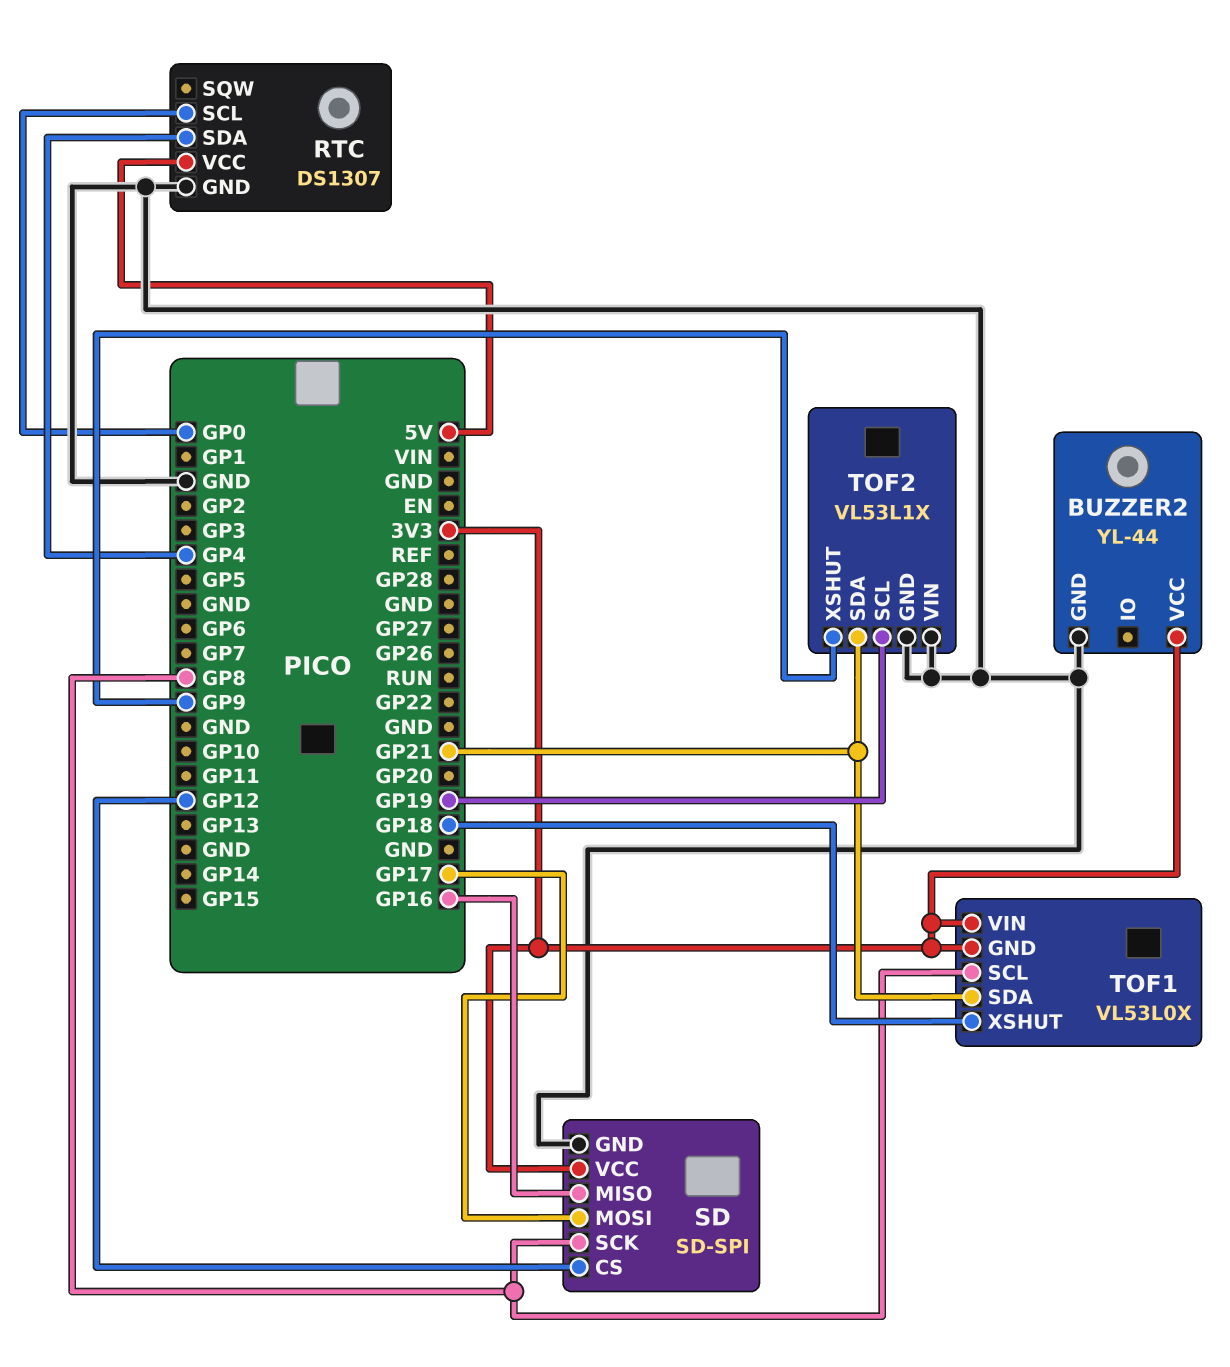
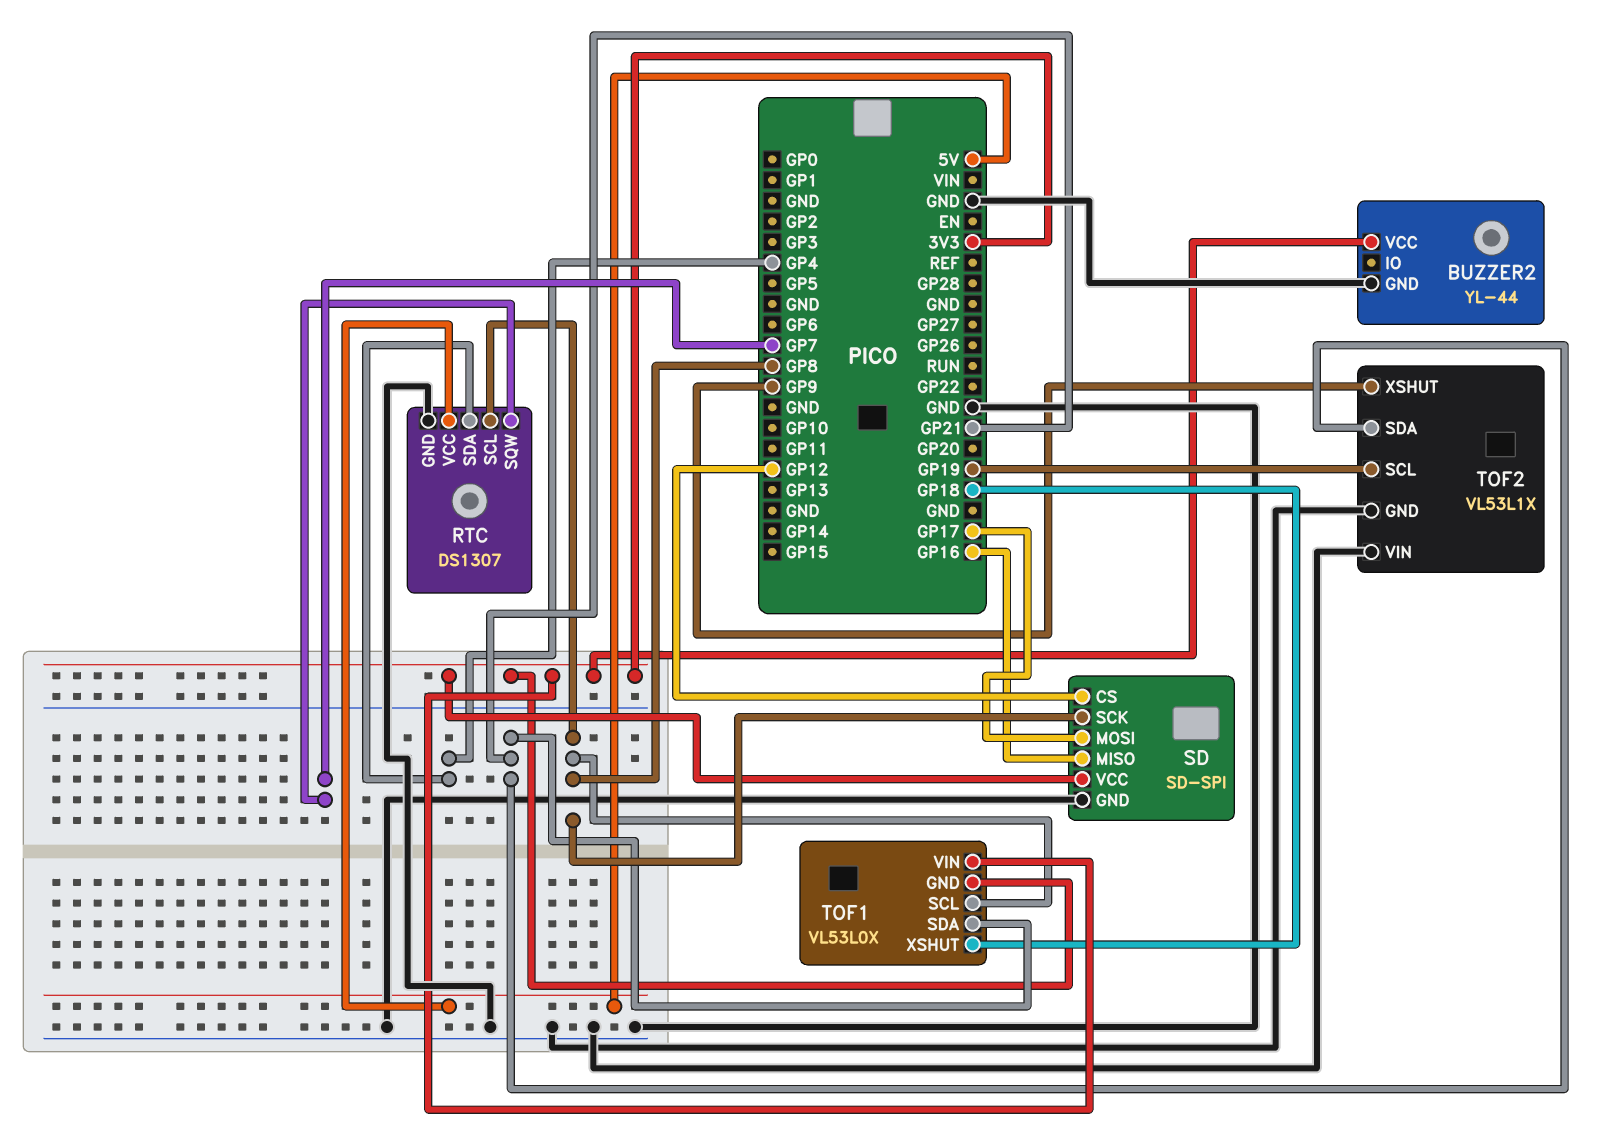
RTC pin SCL: GP0 -> GP8
RTC pin SQW: none -> GP7

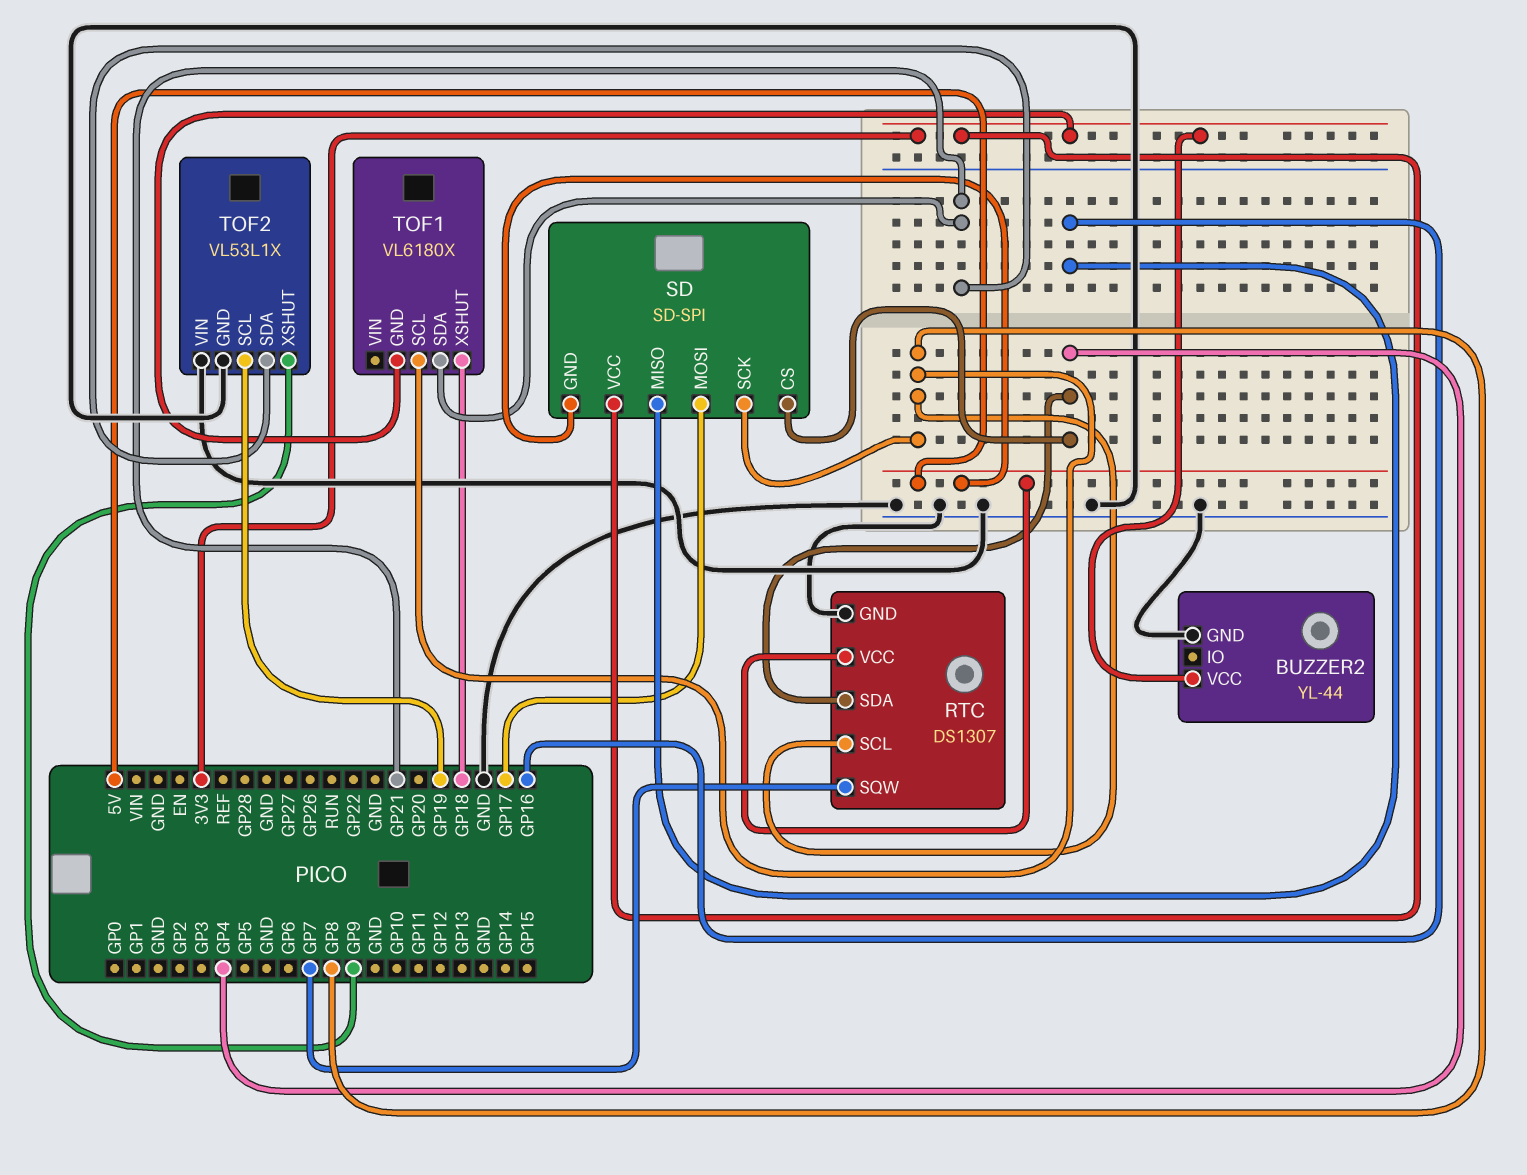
SD pin CS: GP12 -> GP4
SD pin GND: GND -> 5V
TOF1: VL53L0X -> VL6180X
TOF1 pin VIN: 3V3 -> none

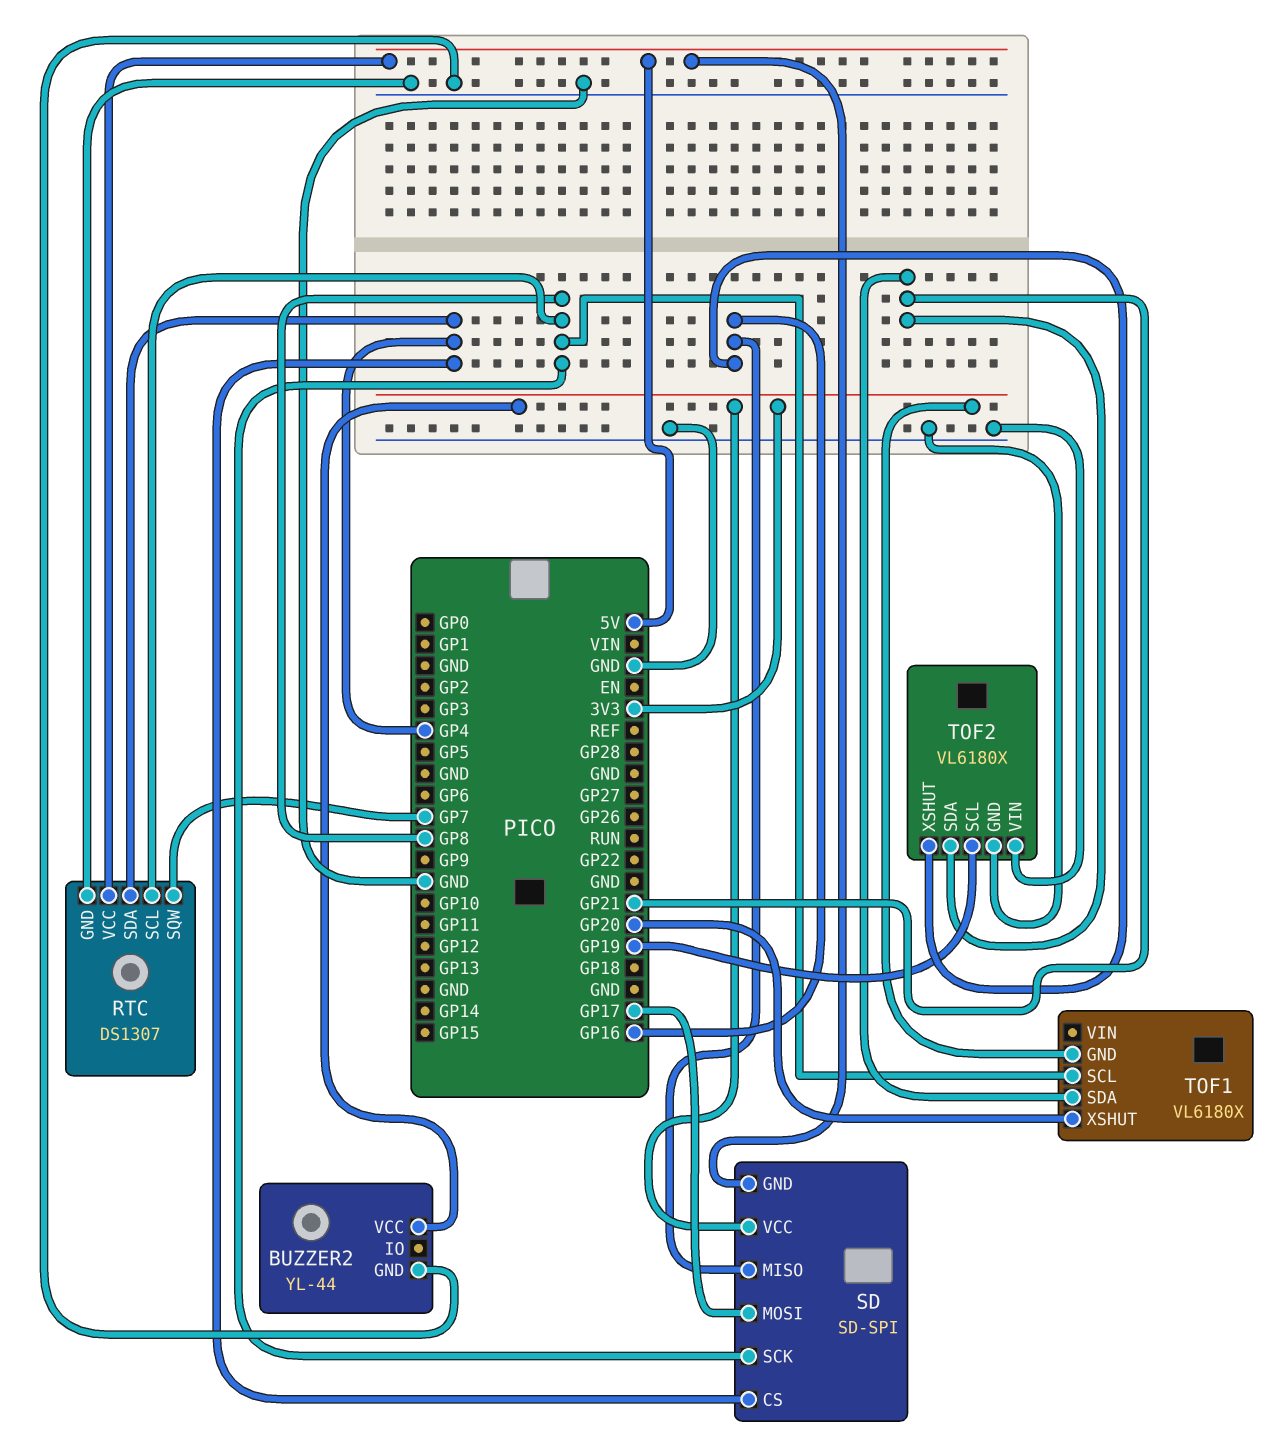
TOF1 pin XSHUT: GP18 -> GP20
TOF2: VL53L1X -> VL6180X
TOF2 pin XSHUT: GP9 -> GP16

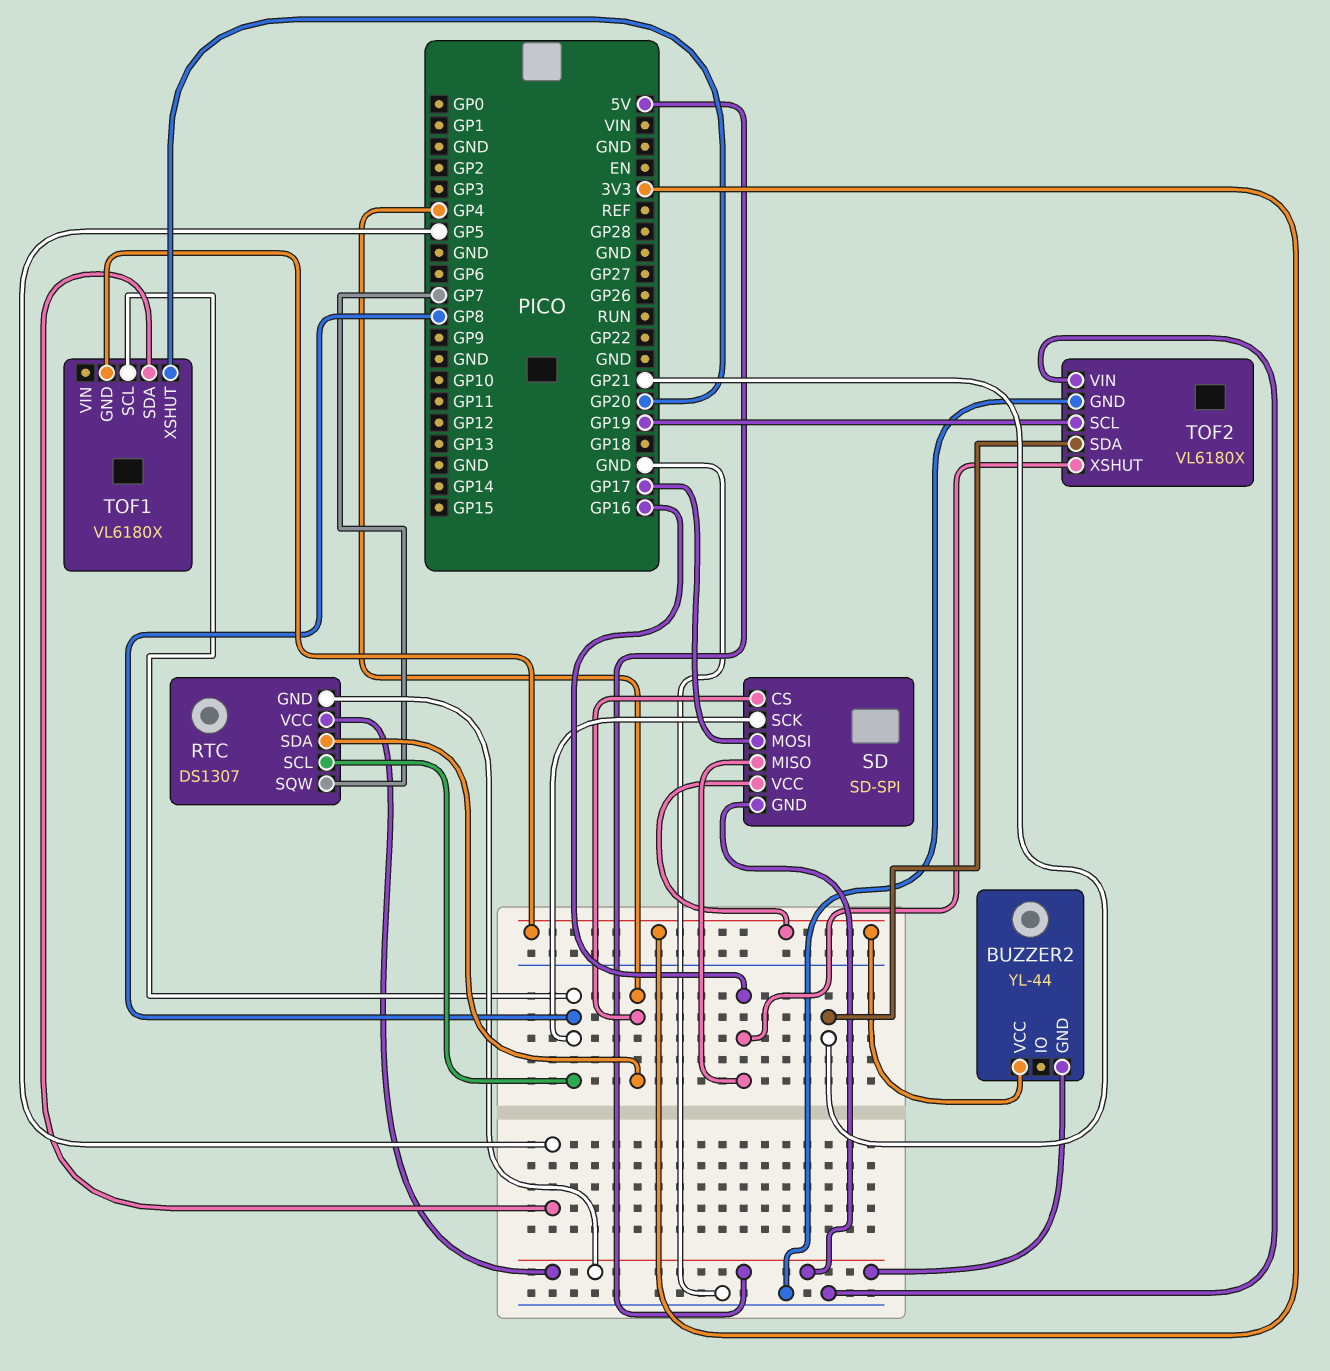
BUZZER2 pin GND: GND -> 5V
RTC pin GND: GND -> 5V
TOF1 pin SDA: GP21 -> GP5

